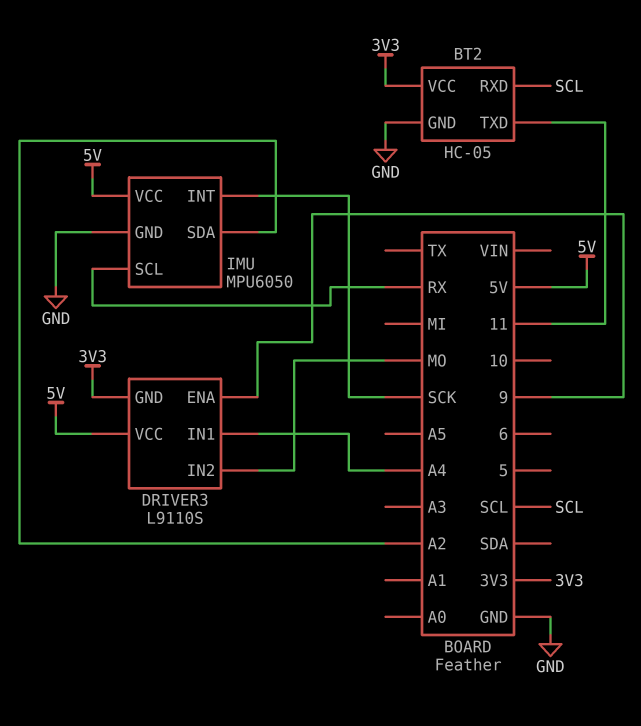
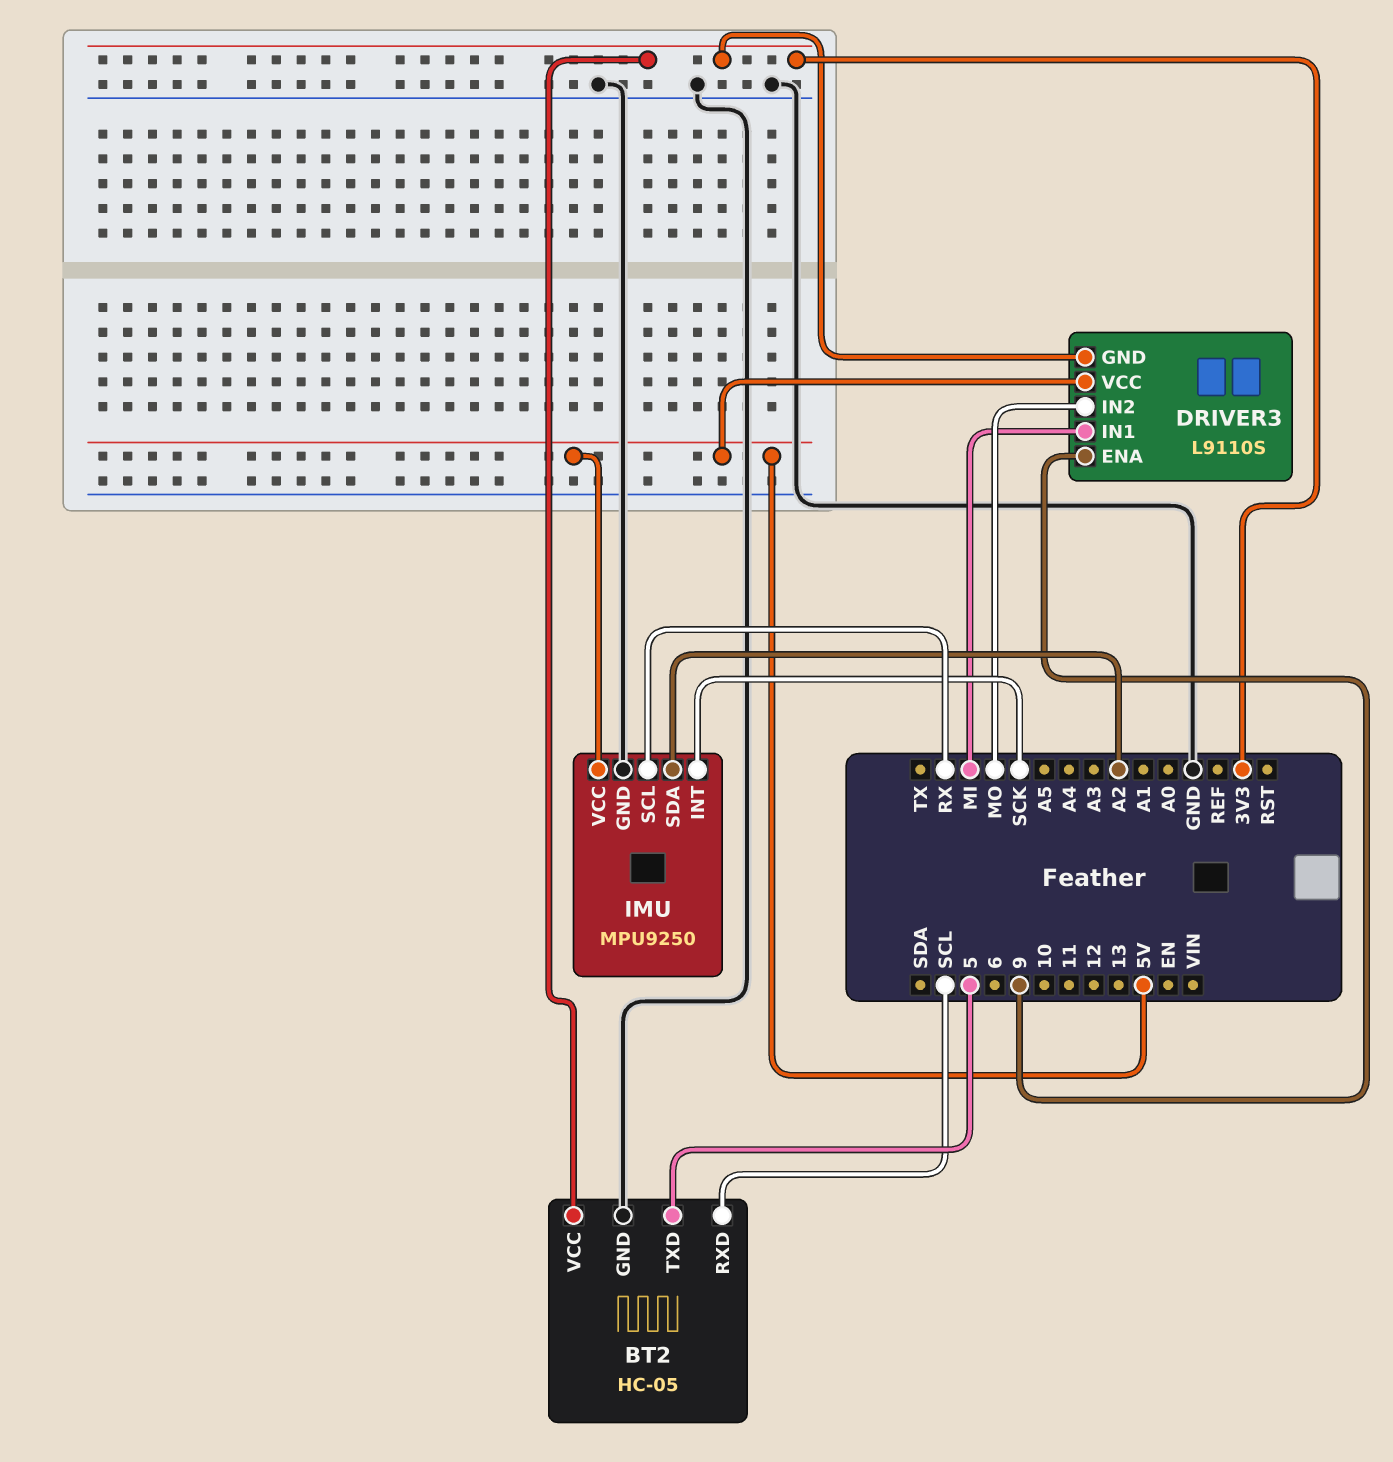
BT2 pin TXD: 11 -> 5
DRIVER3 pin IN1: A4 -> MI
IMU: MPU6050 -> MPU9250

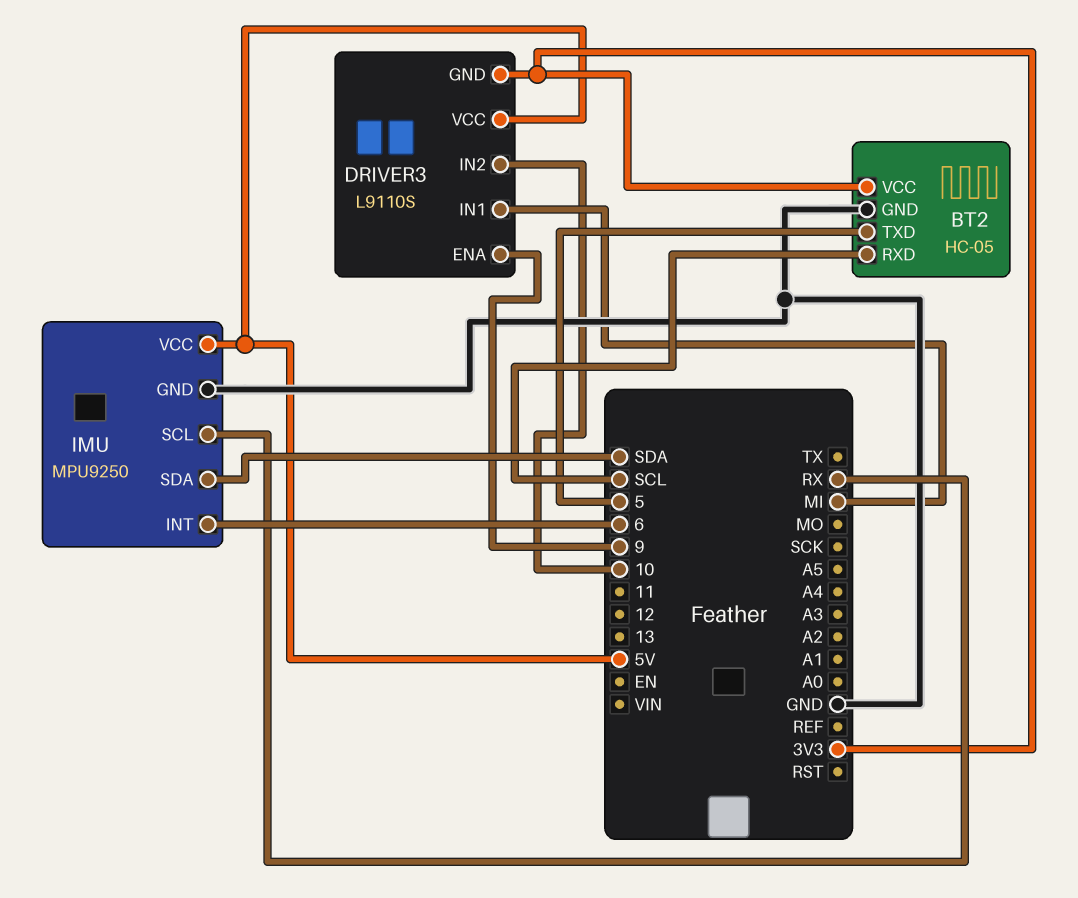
DRIVER3 pin IN2: MO -> 10
IMU pin INT: SCK -> 6
IMU pin SDA: A2 -> SDA

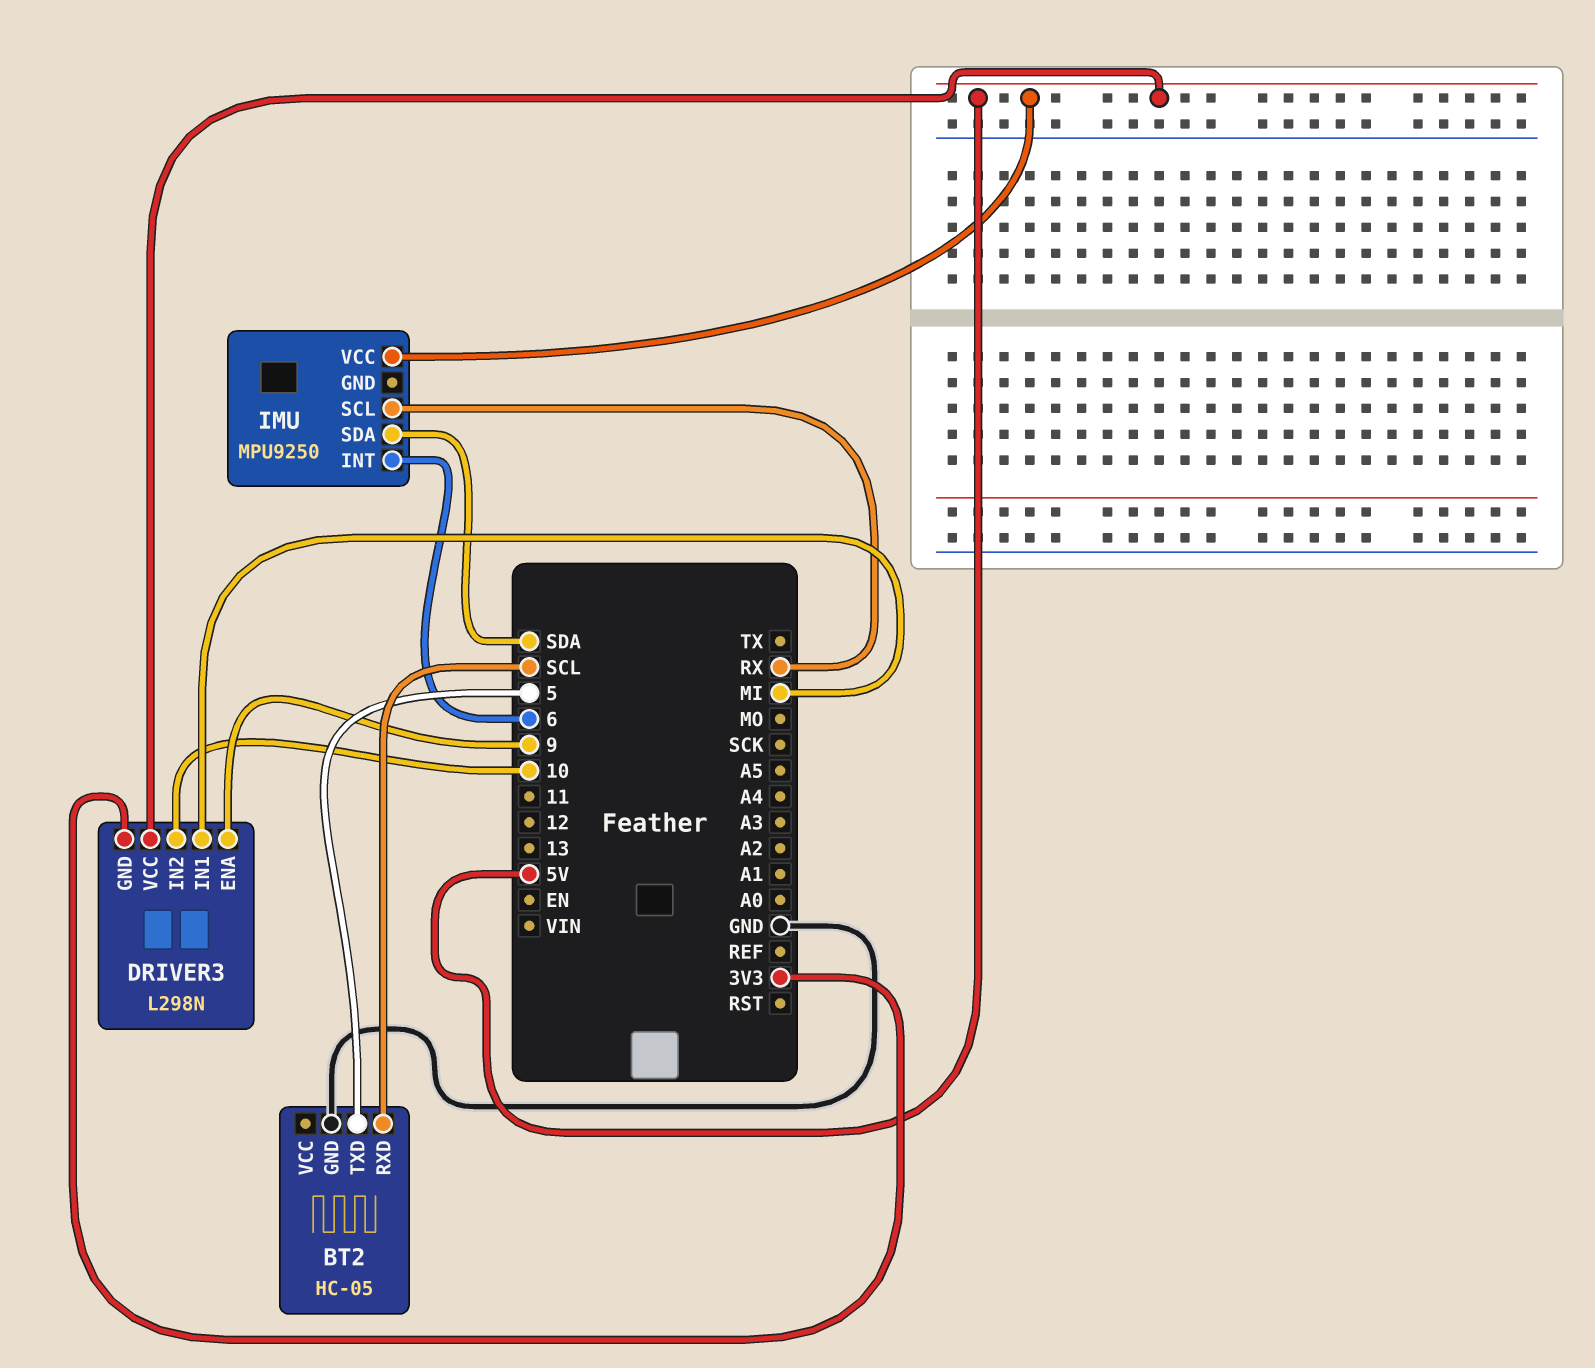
BT2 pin VCC: 3V3 -> none
DRIVER3: L9110S -> L298N
IMU pin GND: GND -> none

